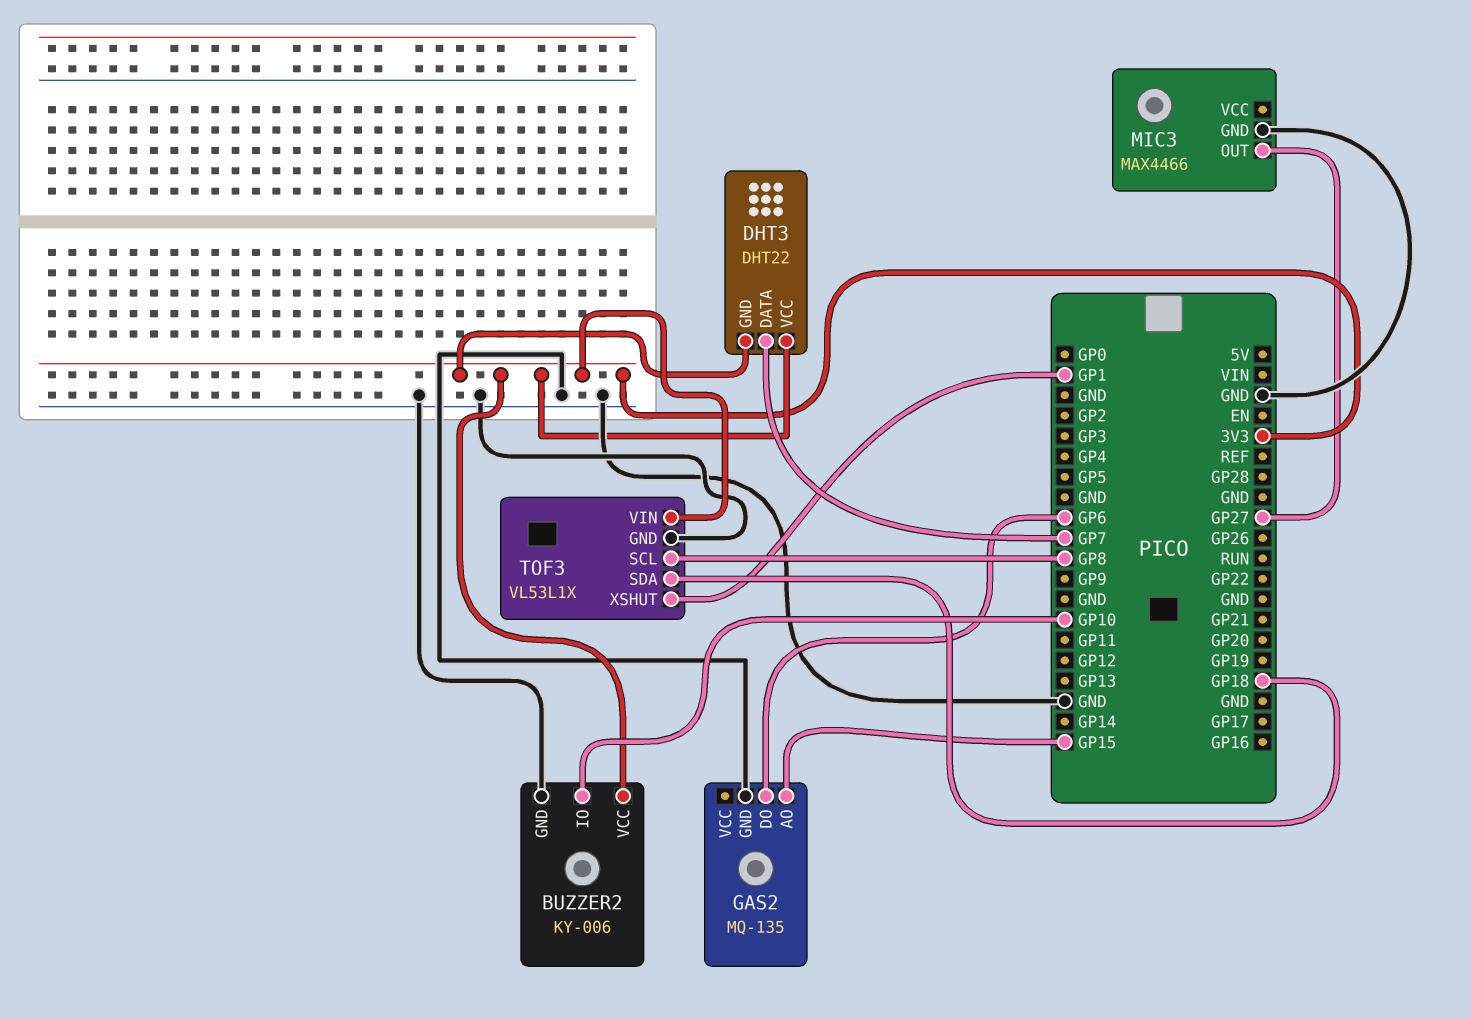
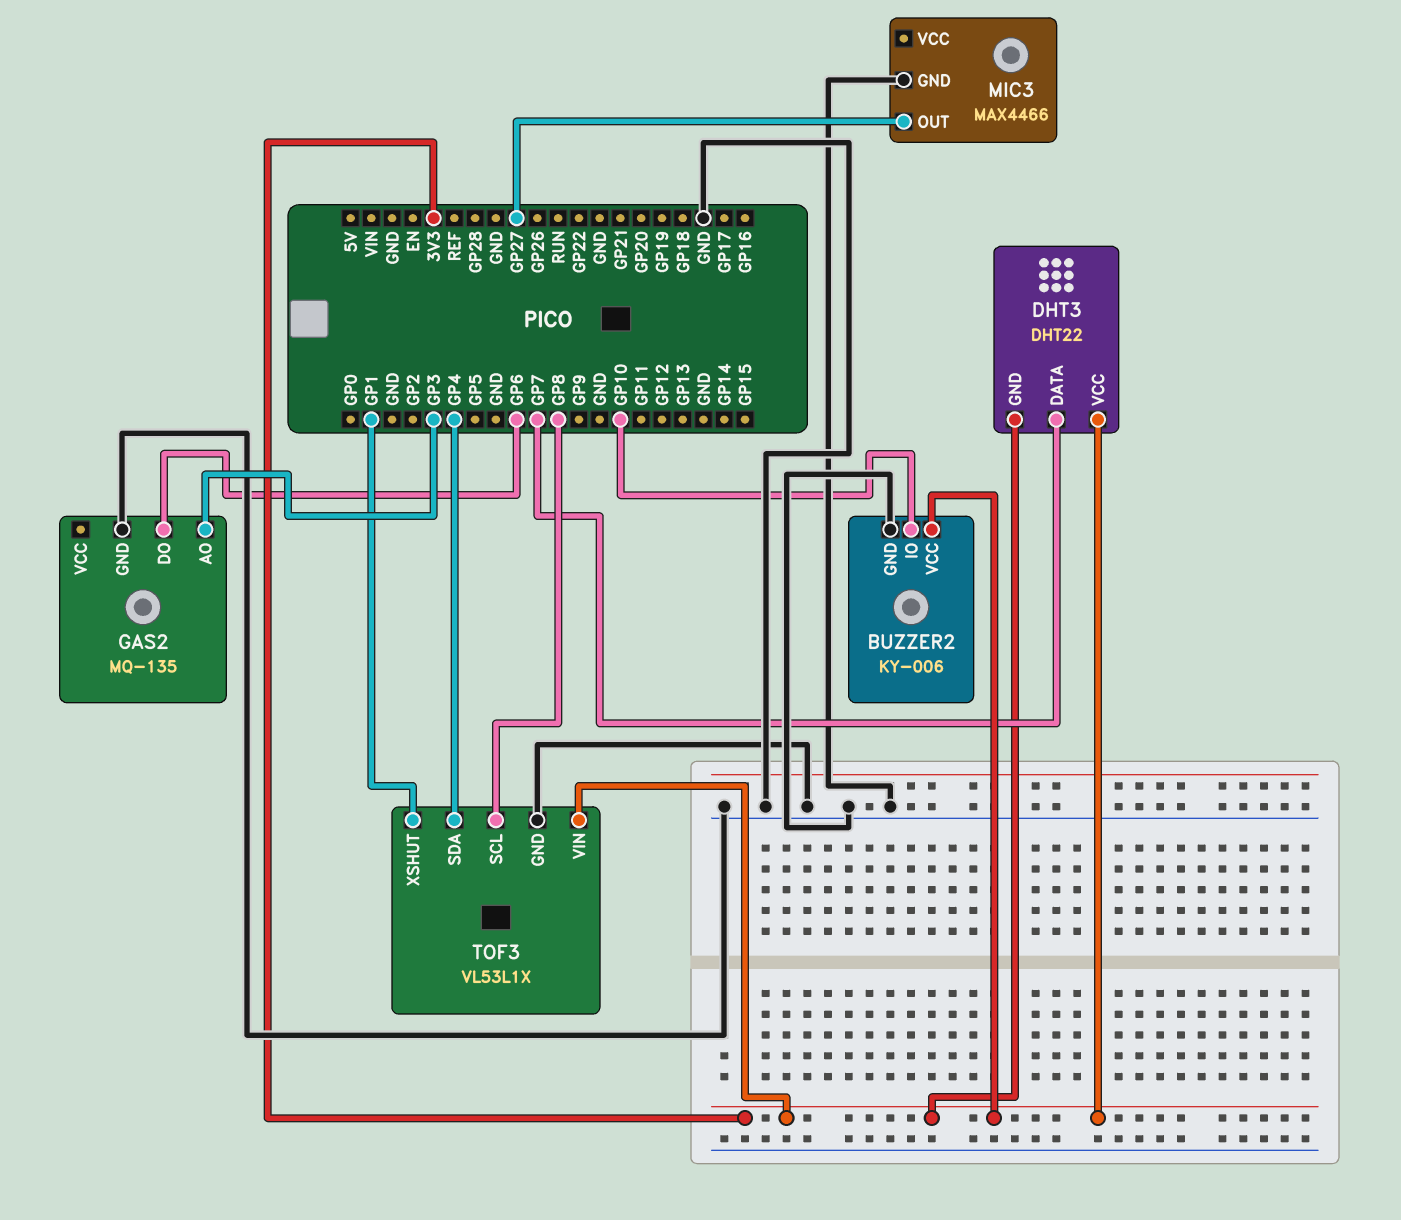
GAS2 pin AO: GP15 -> GP3
TOF3 pin SDA: GP18 -> GP4

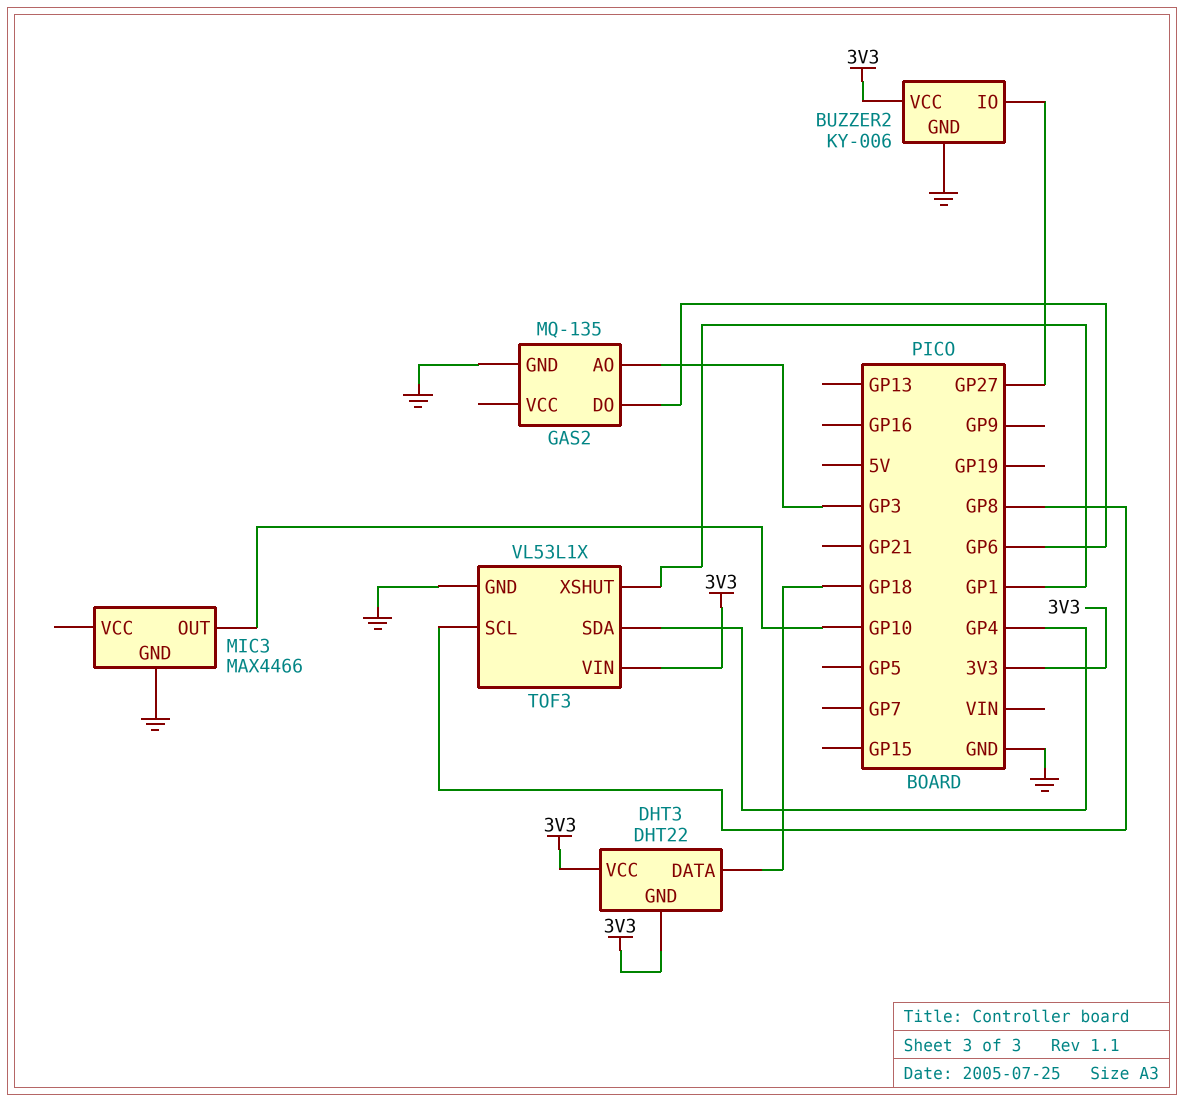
BUZZER2 pin IO: GP10 -> GP27
DHT3 pin DATA: GP7 -> GP18
MIC3 pin OUT: GP27 -> GP10

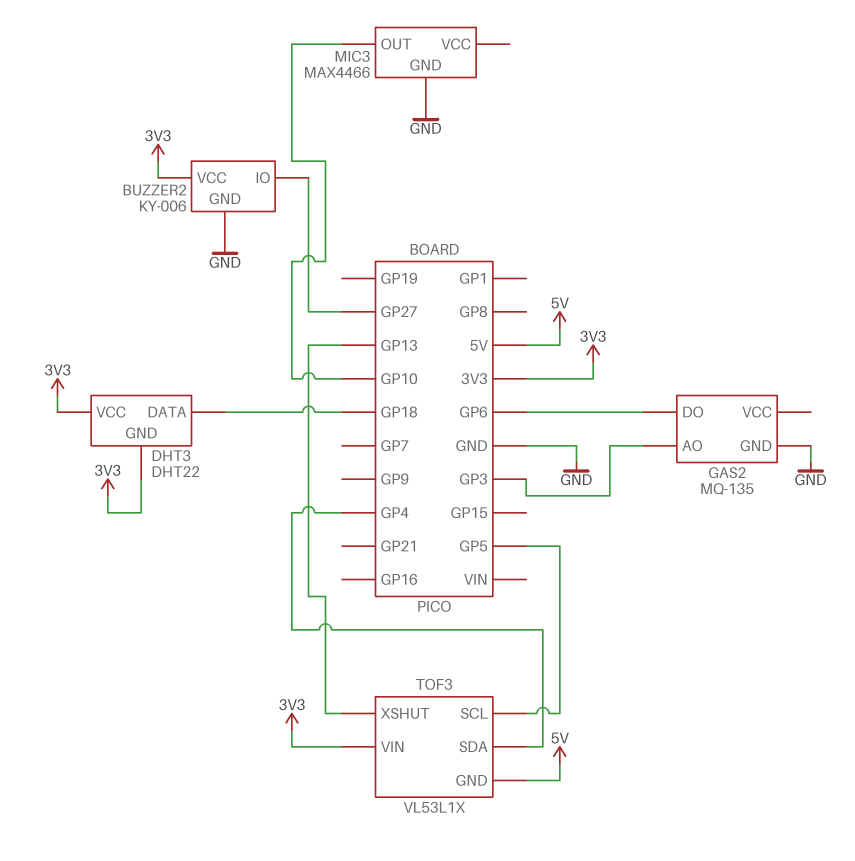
TOF3 pin GND: GND -> 5V
TOF3 pin SCL: GP8 -> GP5
TOF3 pin XSHUT: GP1 -> GP13

